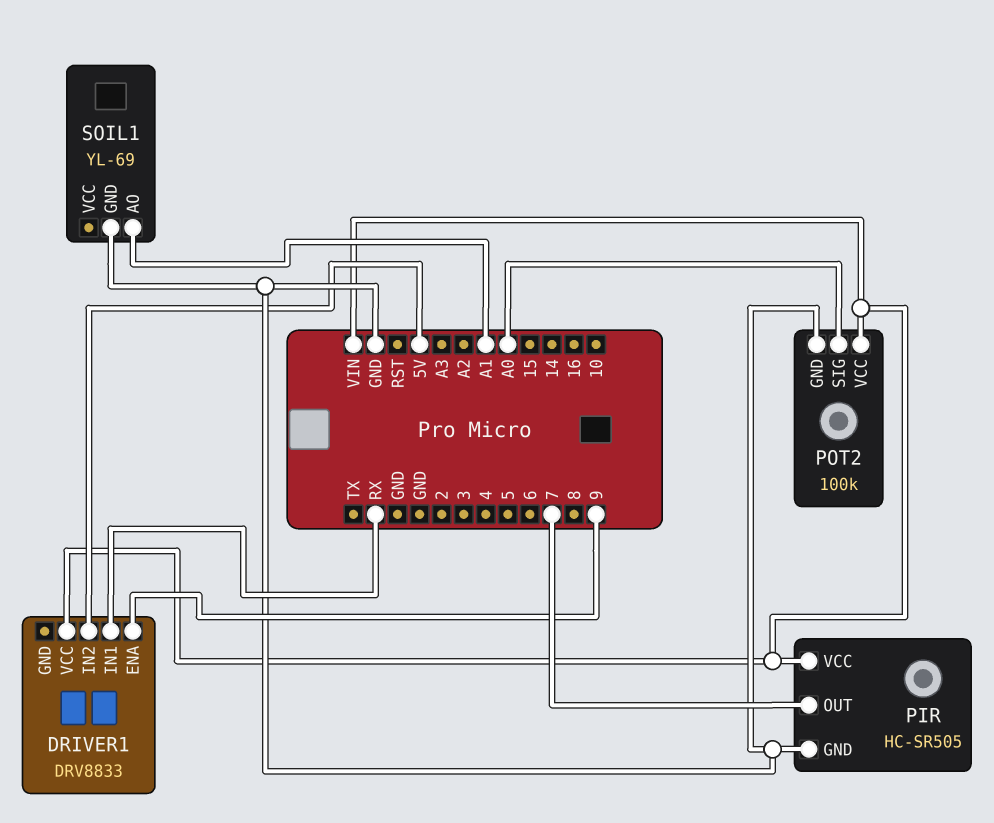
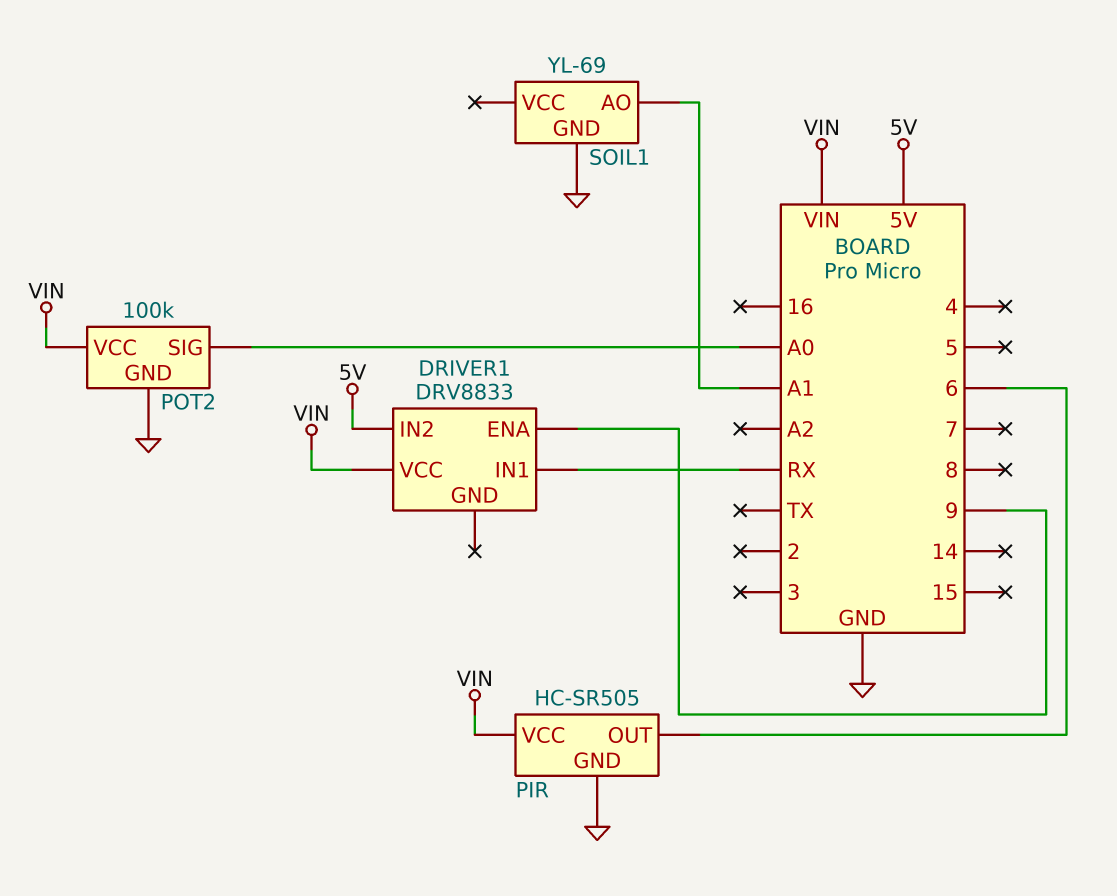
PIR pin OUT: 7 -> 6

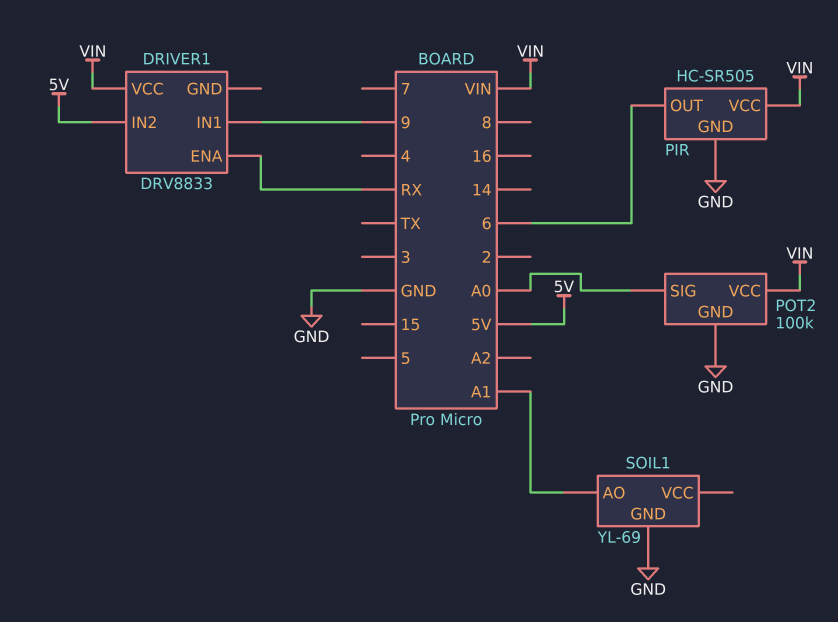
DRIVER1 pin ENA: 9 -> RX
DRIVER1 pin IN1: RX -> 9

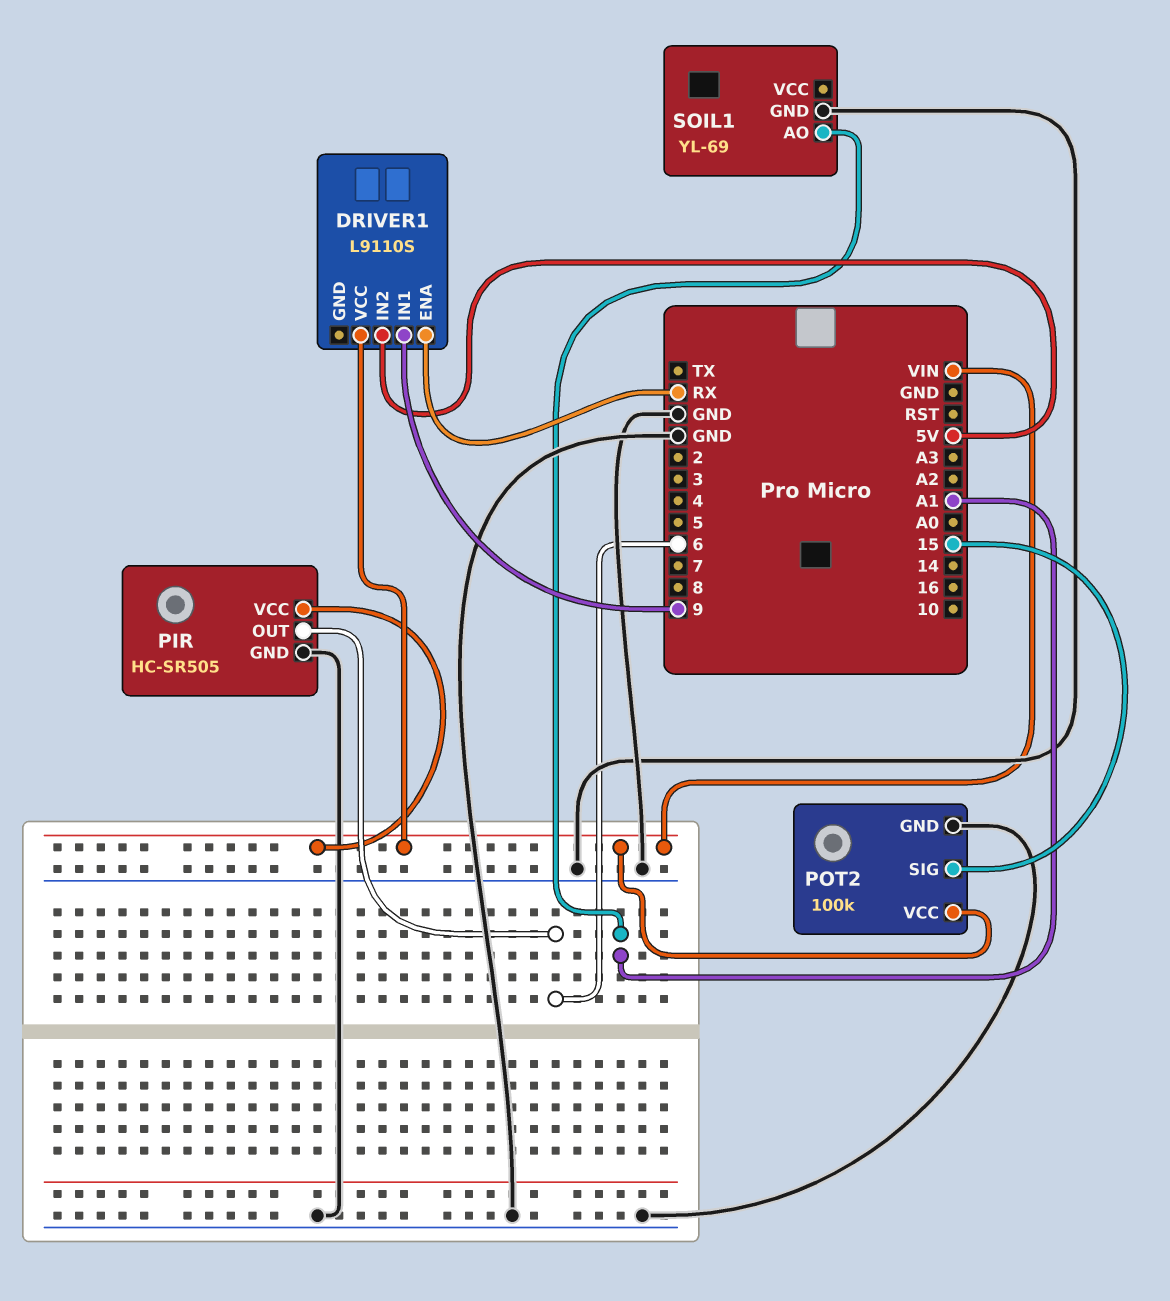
DRIVER1: DRV8833 -> L9110S
POT2 pin SIG: A0 -> 15

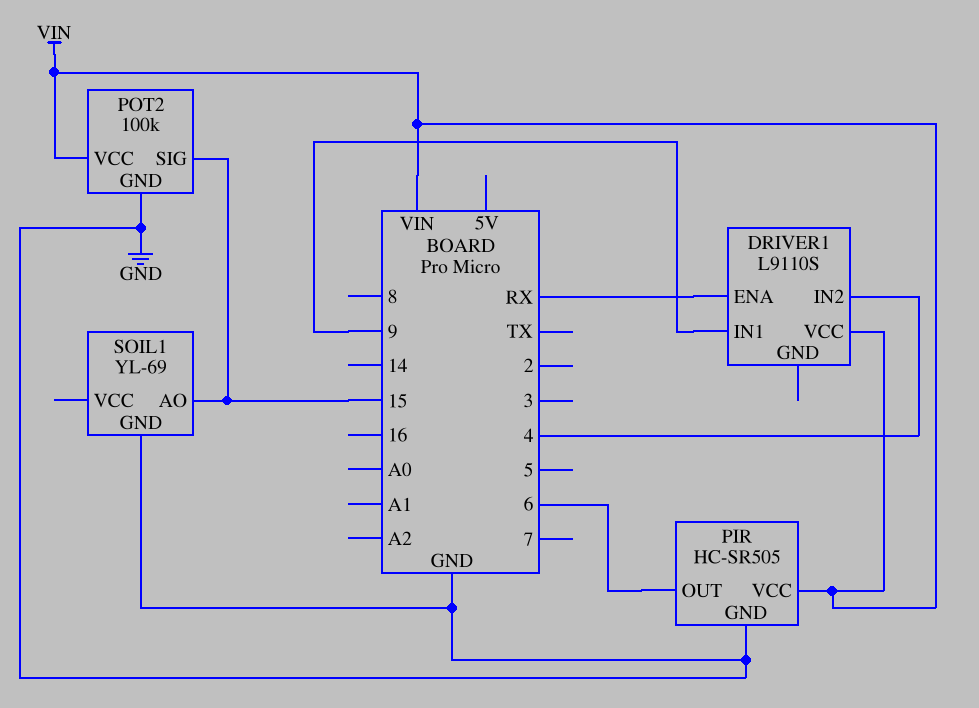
DRIVER1 pin IN2: 5V -> 4
SOIL1 pin AO: A1 -> 15

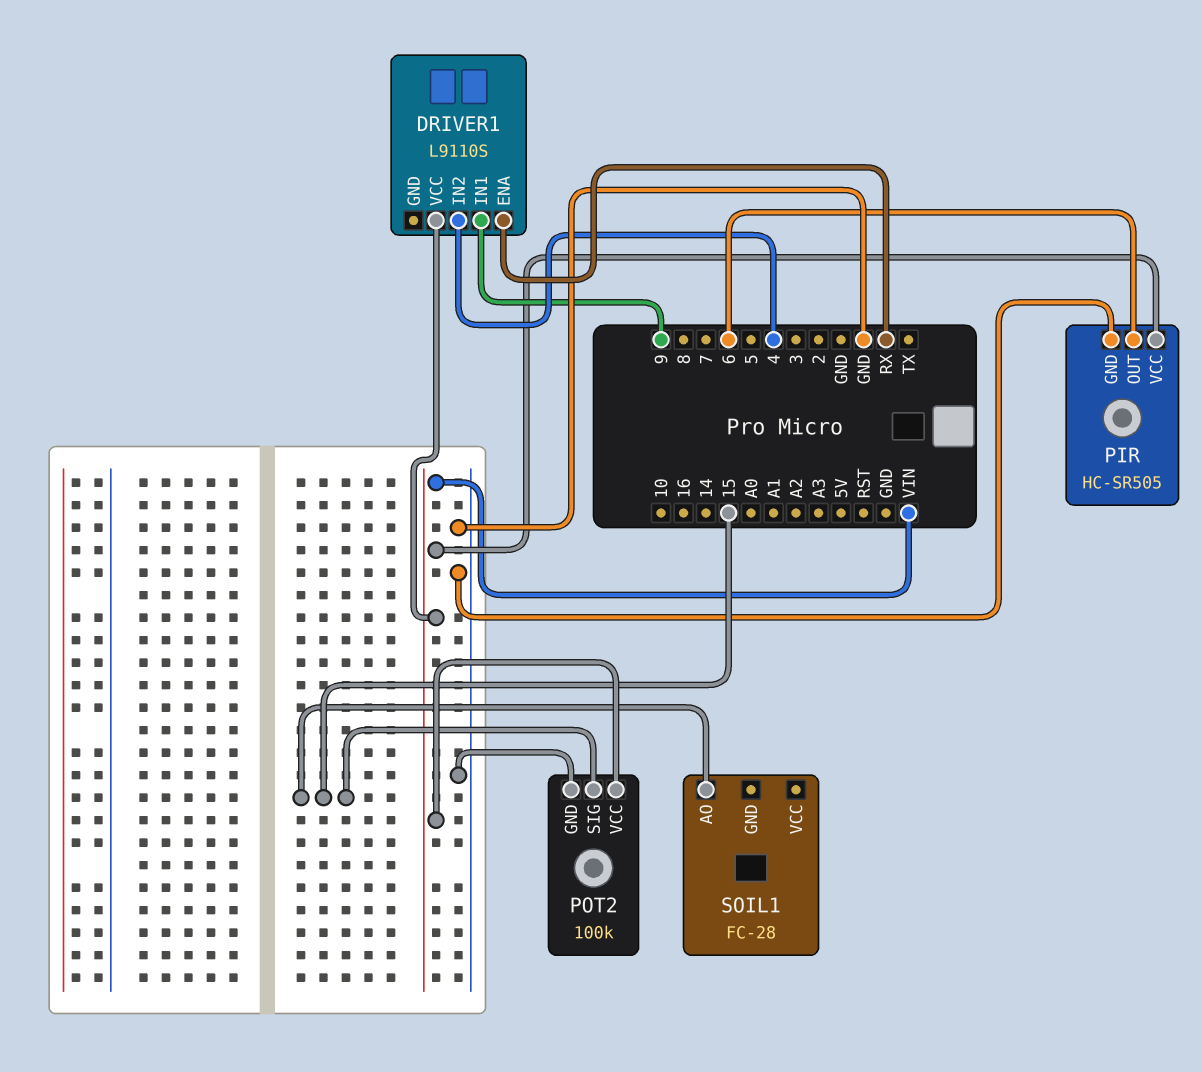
SOIL1: YL-69 -> FC-28
SOIL1 pin GND: GND -> none

